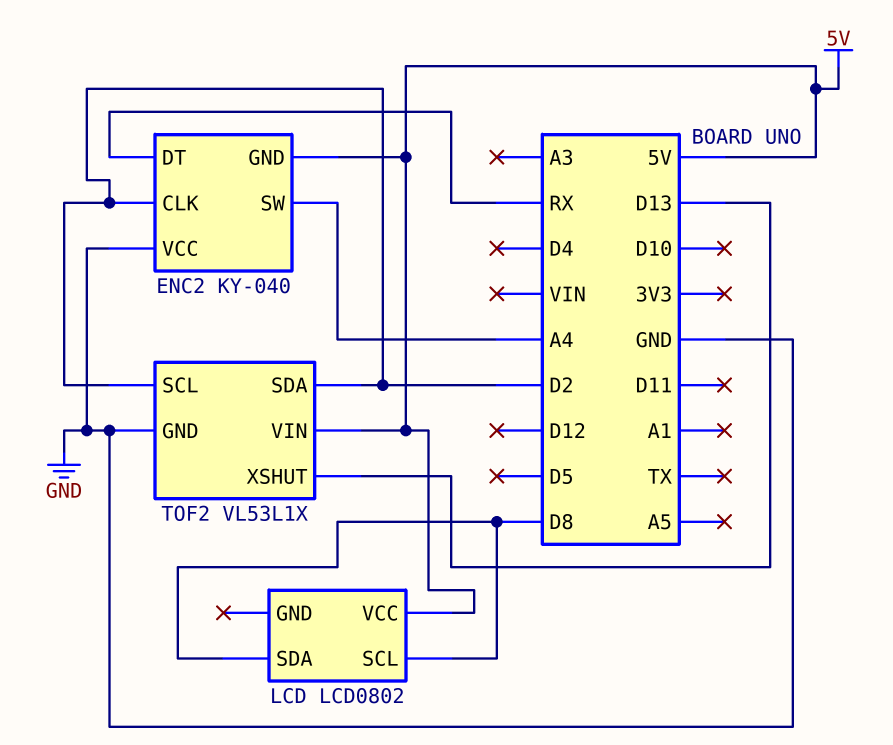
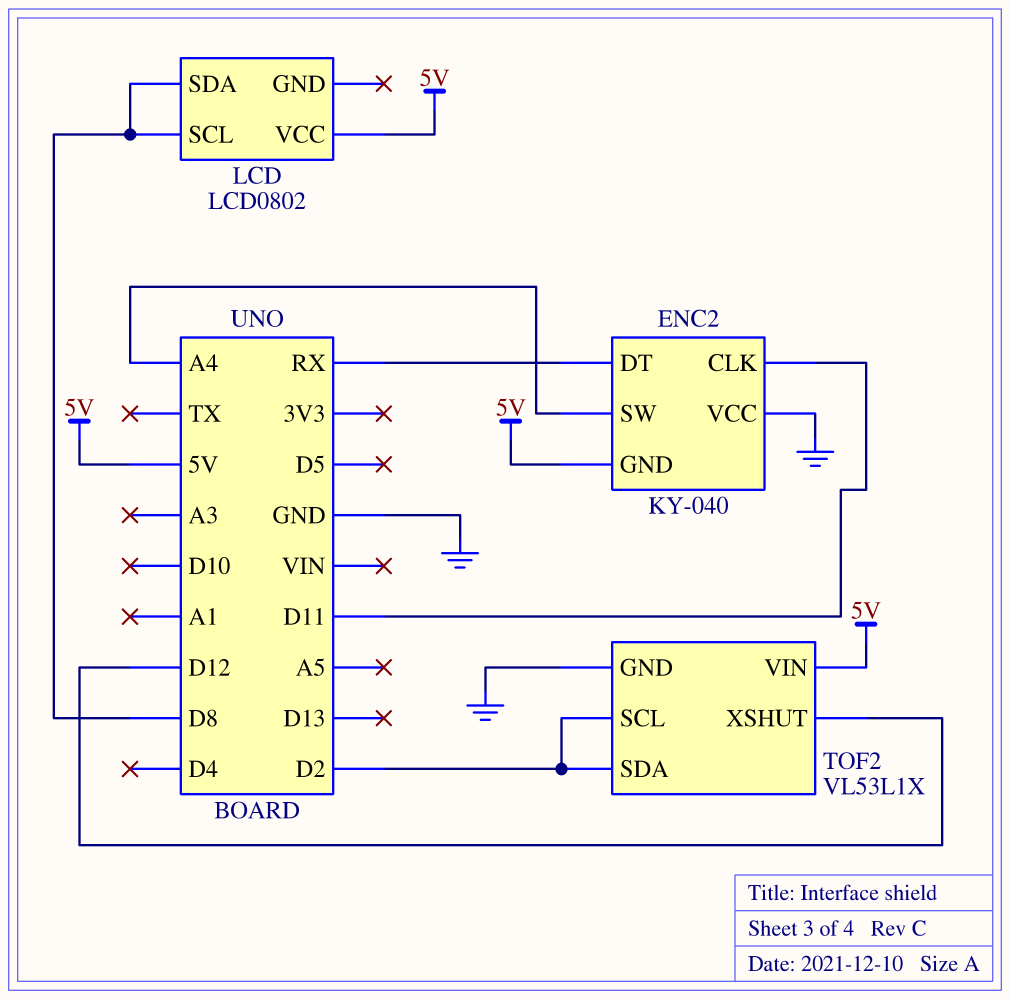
ENC2 pin CLK: D2 -> D11
TOF2 pin XSHUT: D13 -> D12

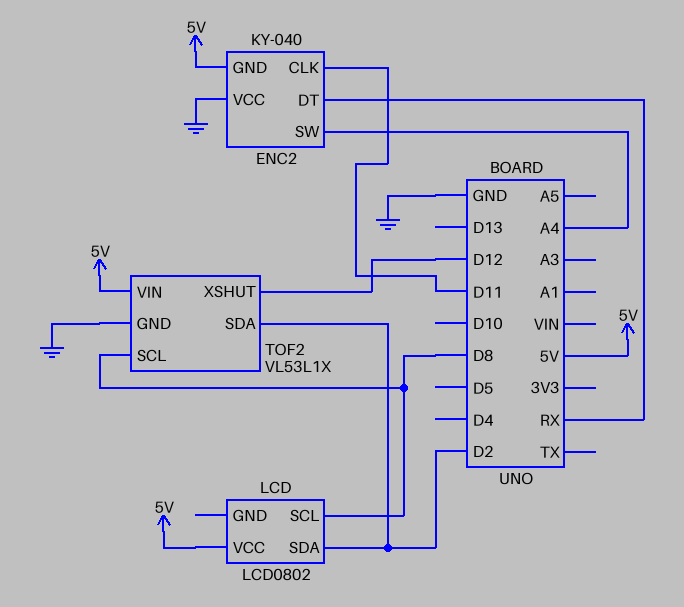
LCD pin SDA: D8 -> D2
TOF2 pin SCL: D2 -> D8

